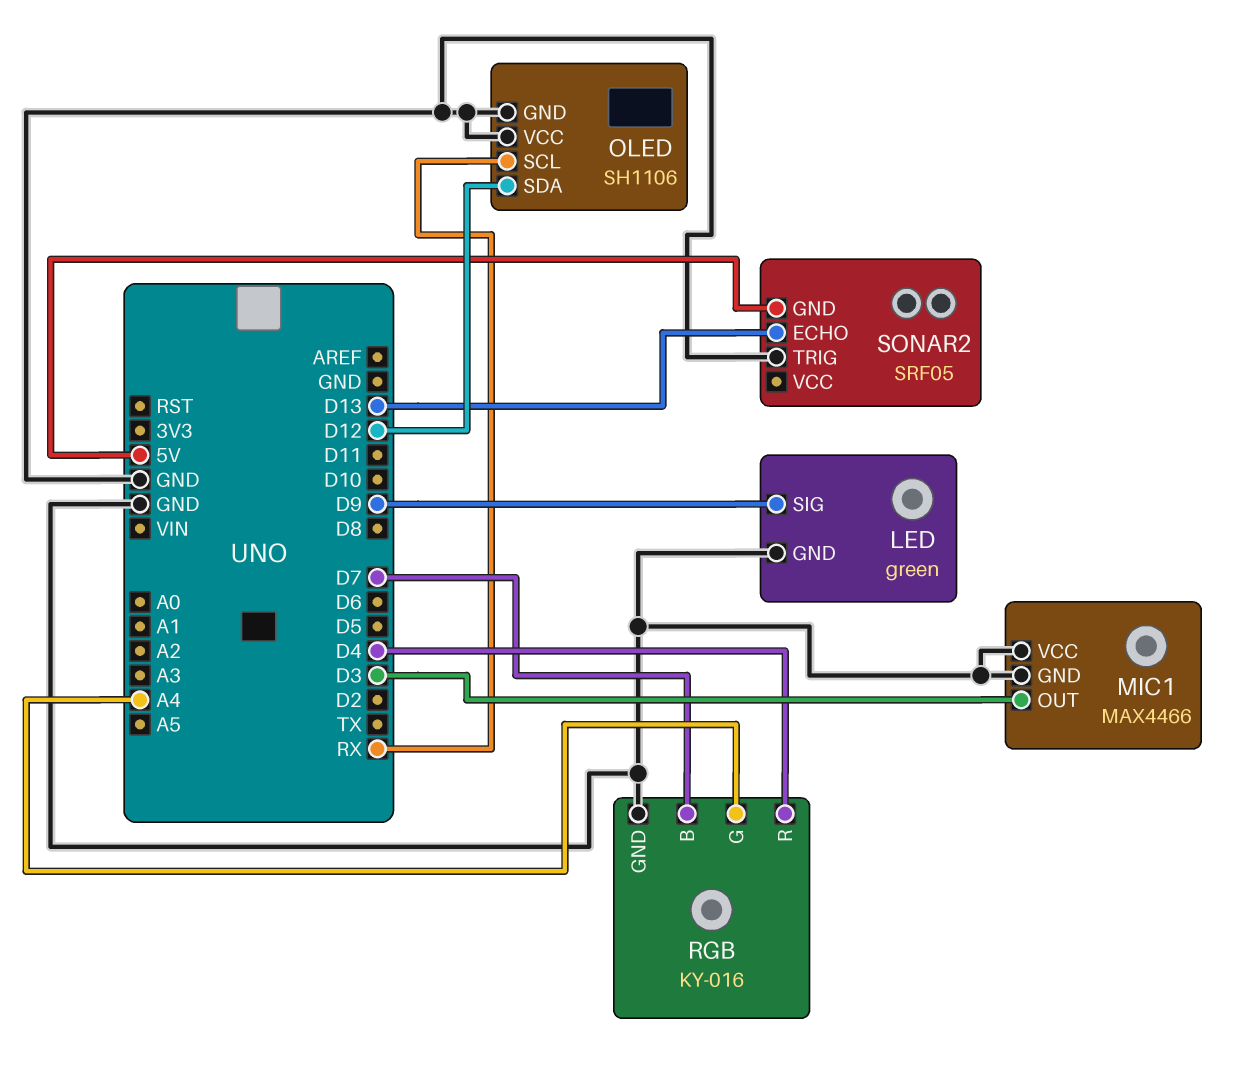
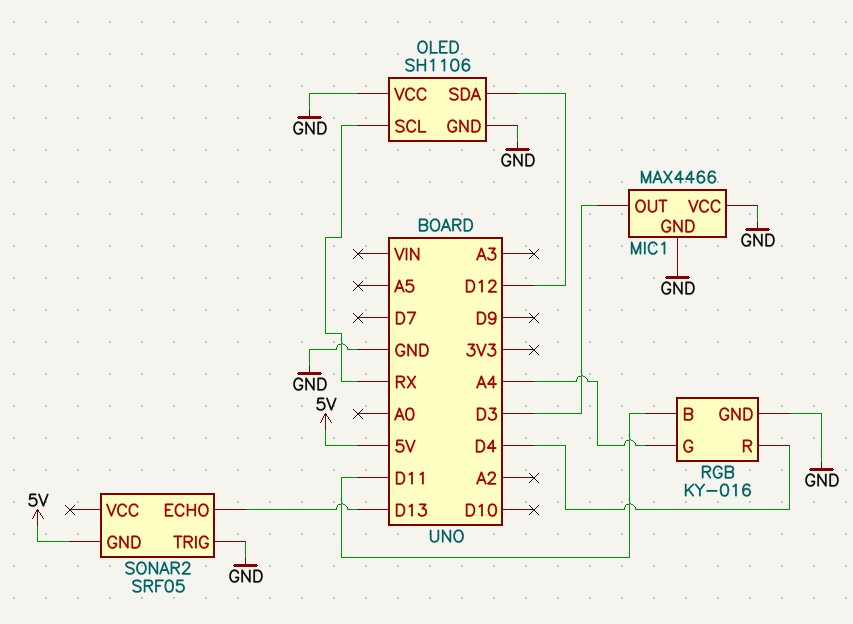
LED: green -> none
LED pin GND: GND -> none
LED pin SIG: D9 -> none
RGB pin B: D7 -> D11

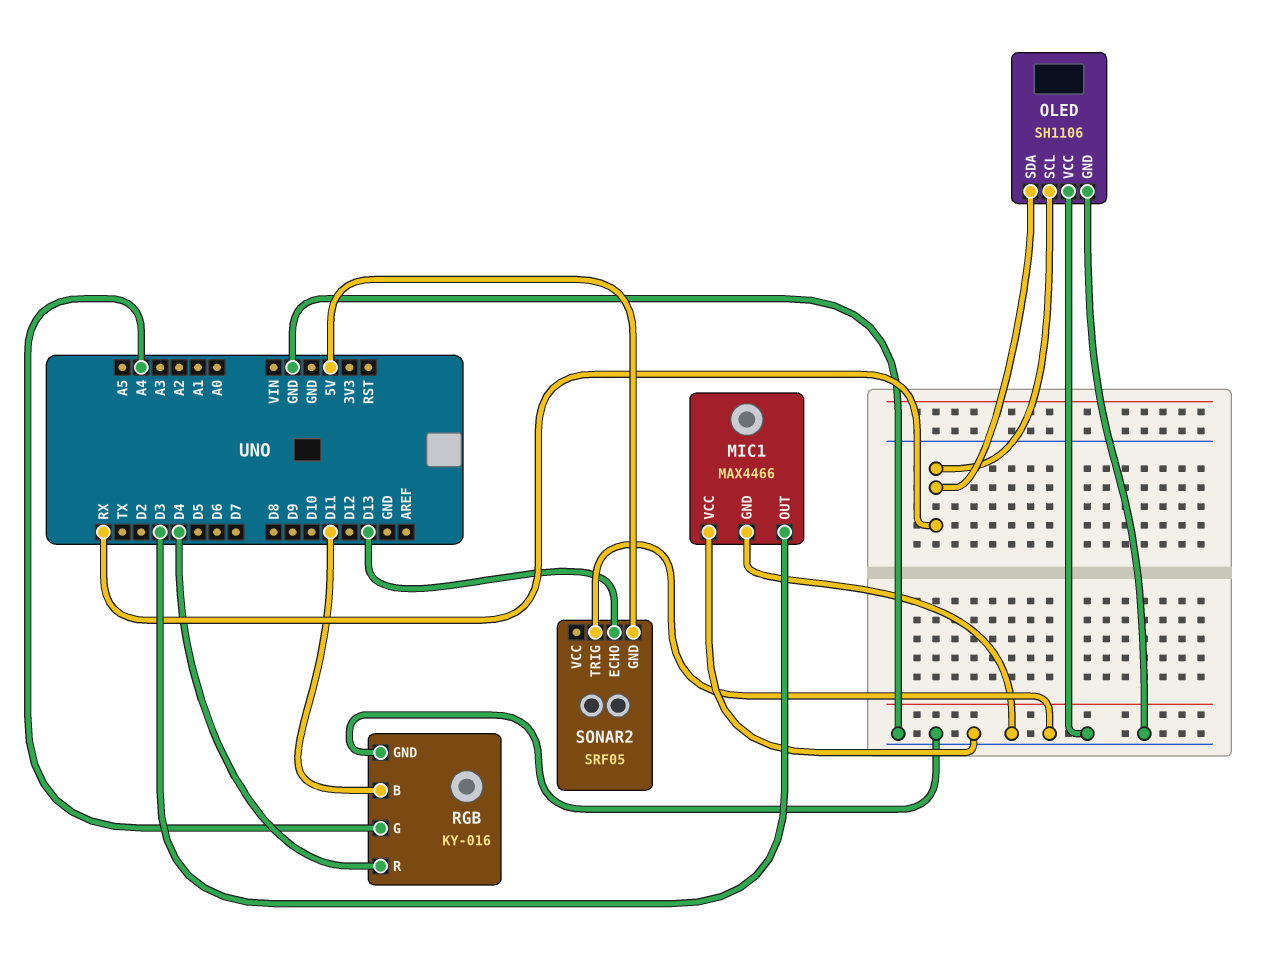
OLED pin SDA: D12 -> RX

